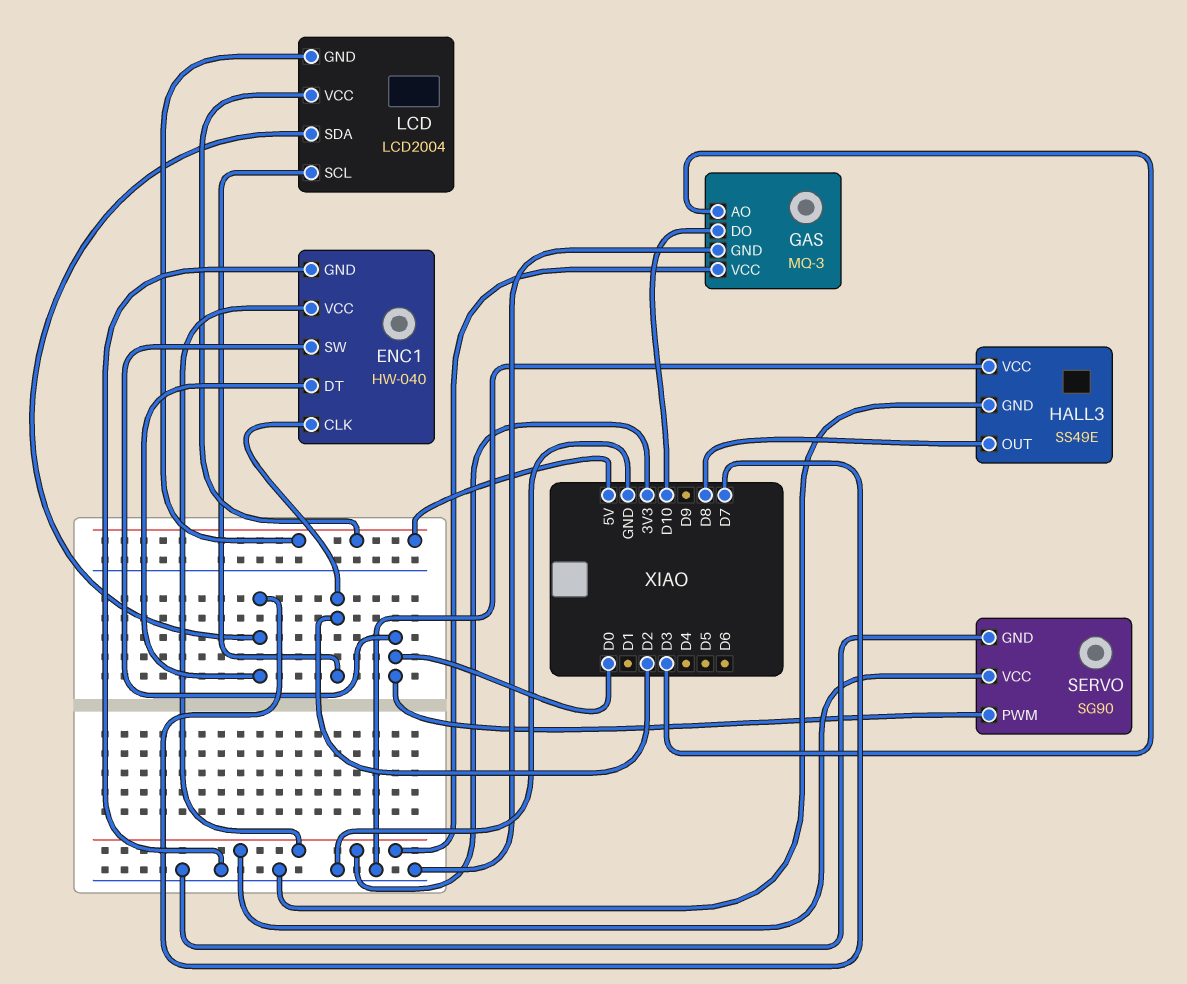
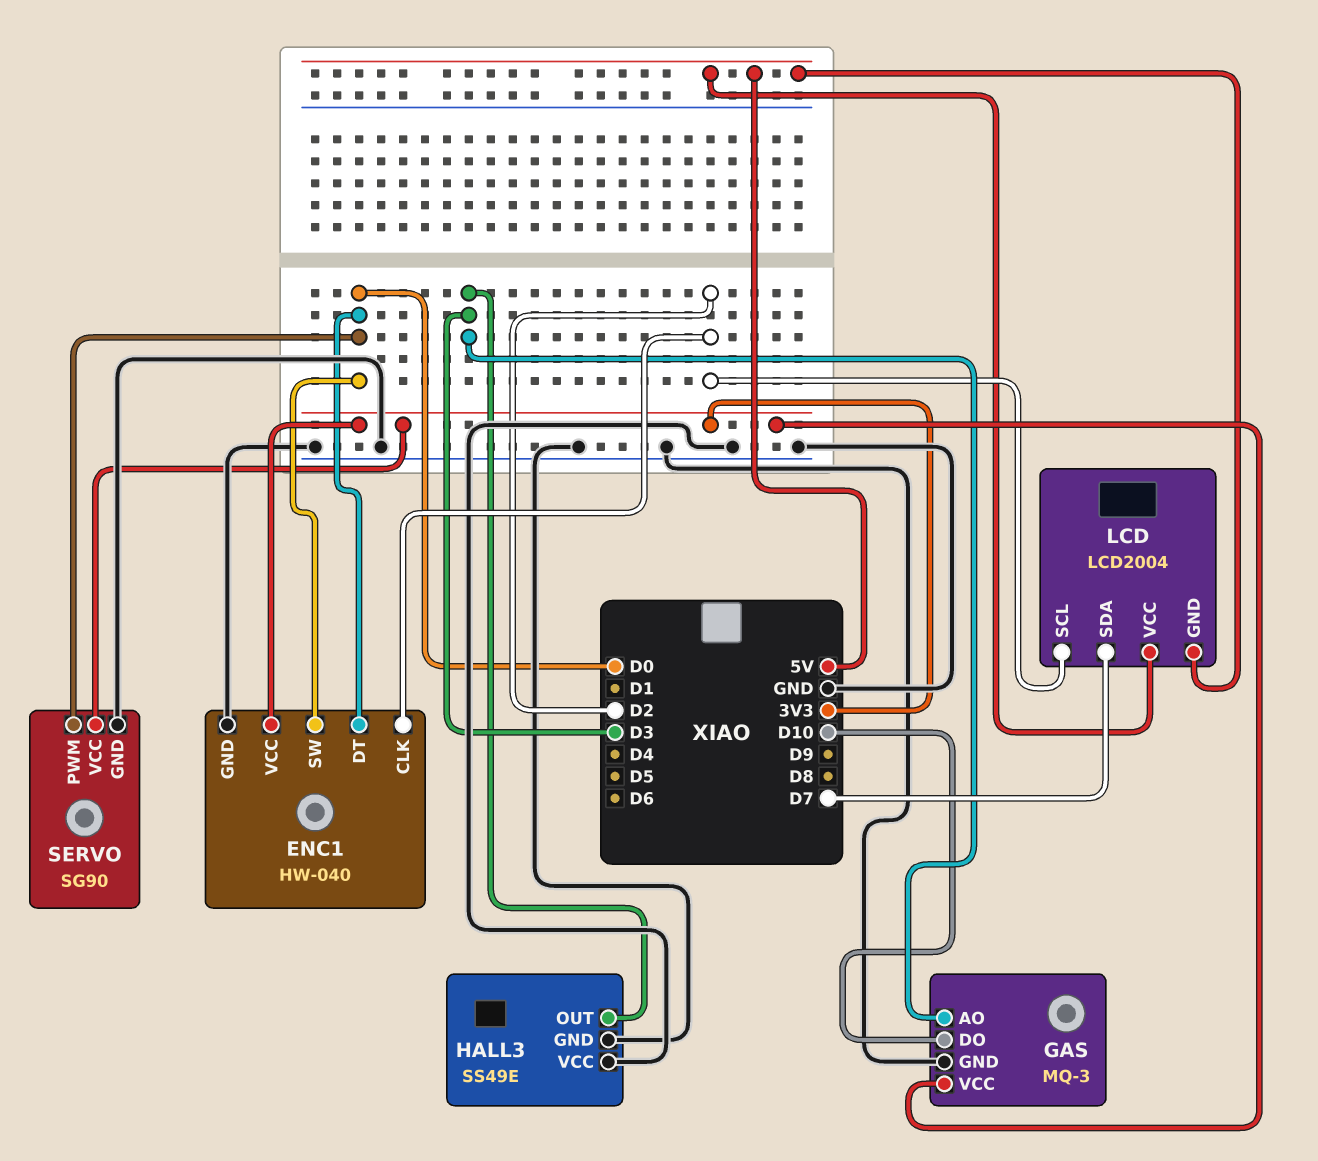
ENC1 pin DT: D7 -> D0
HALL3 pin OUT: D8 -> D3

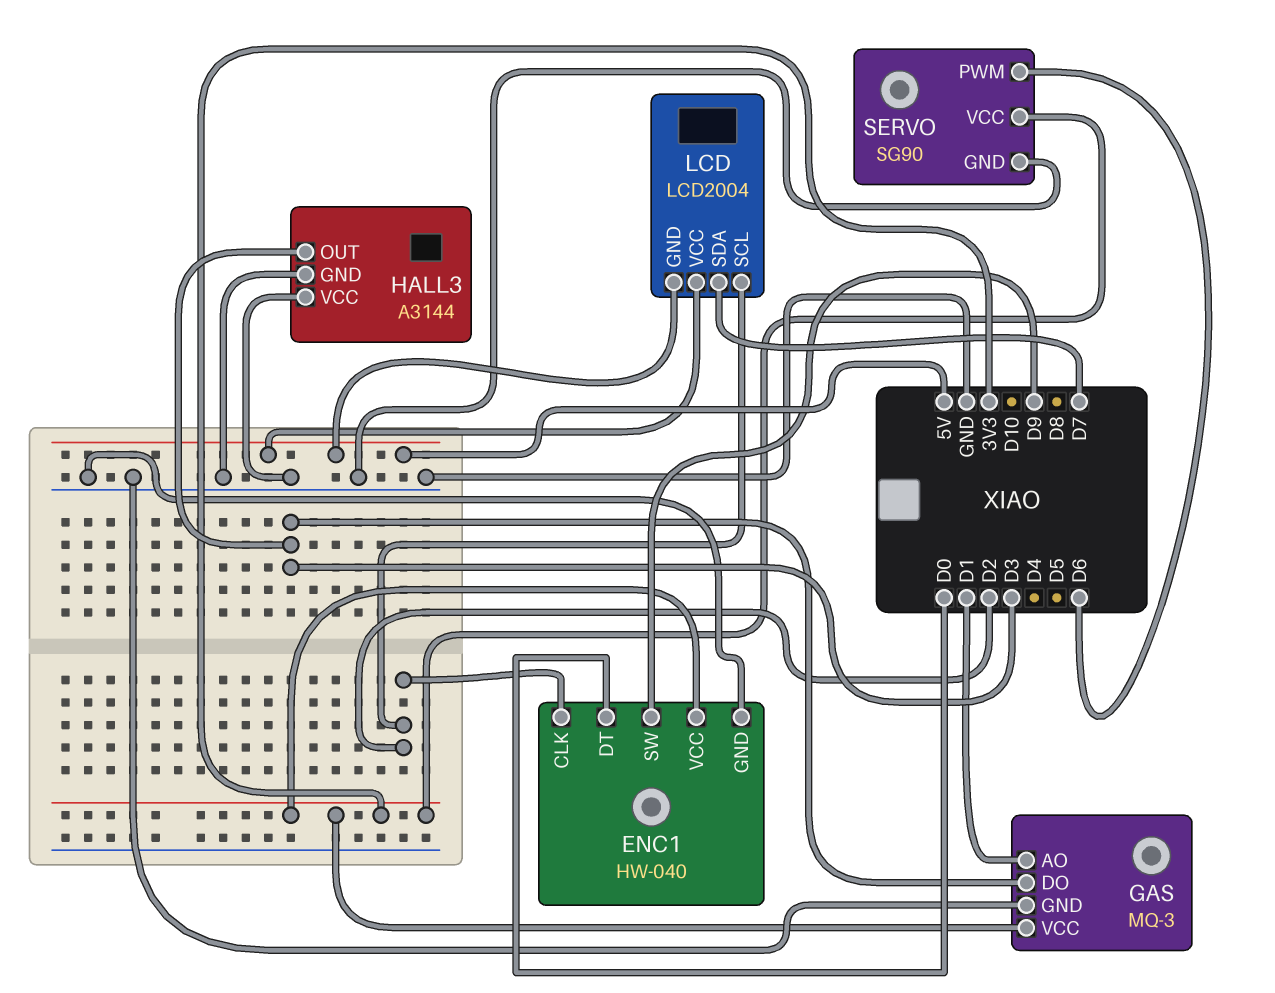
ENC1 pin SW: D0 -> D9
GAS pin AO: D3 -> D1
GAS pin DO: D10 -> D3
HALL3: SS49E -> A3144
SERVO pin PWM: D0 -> D6

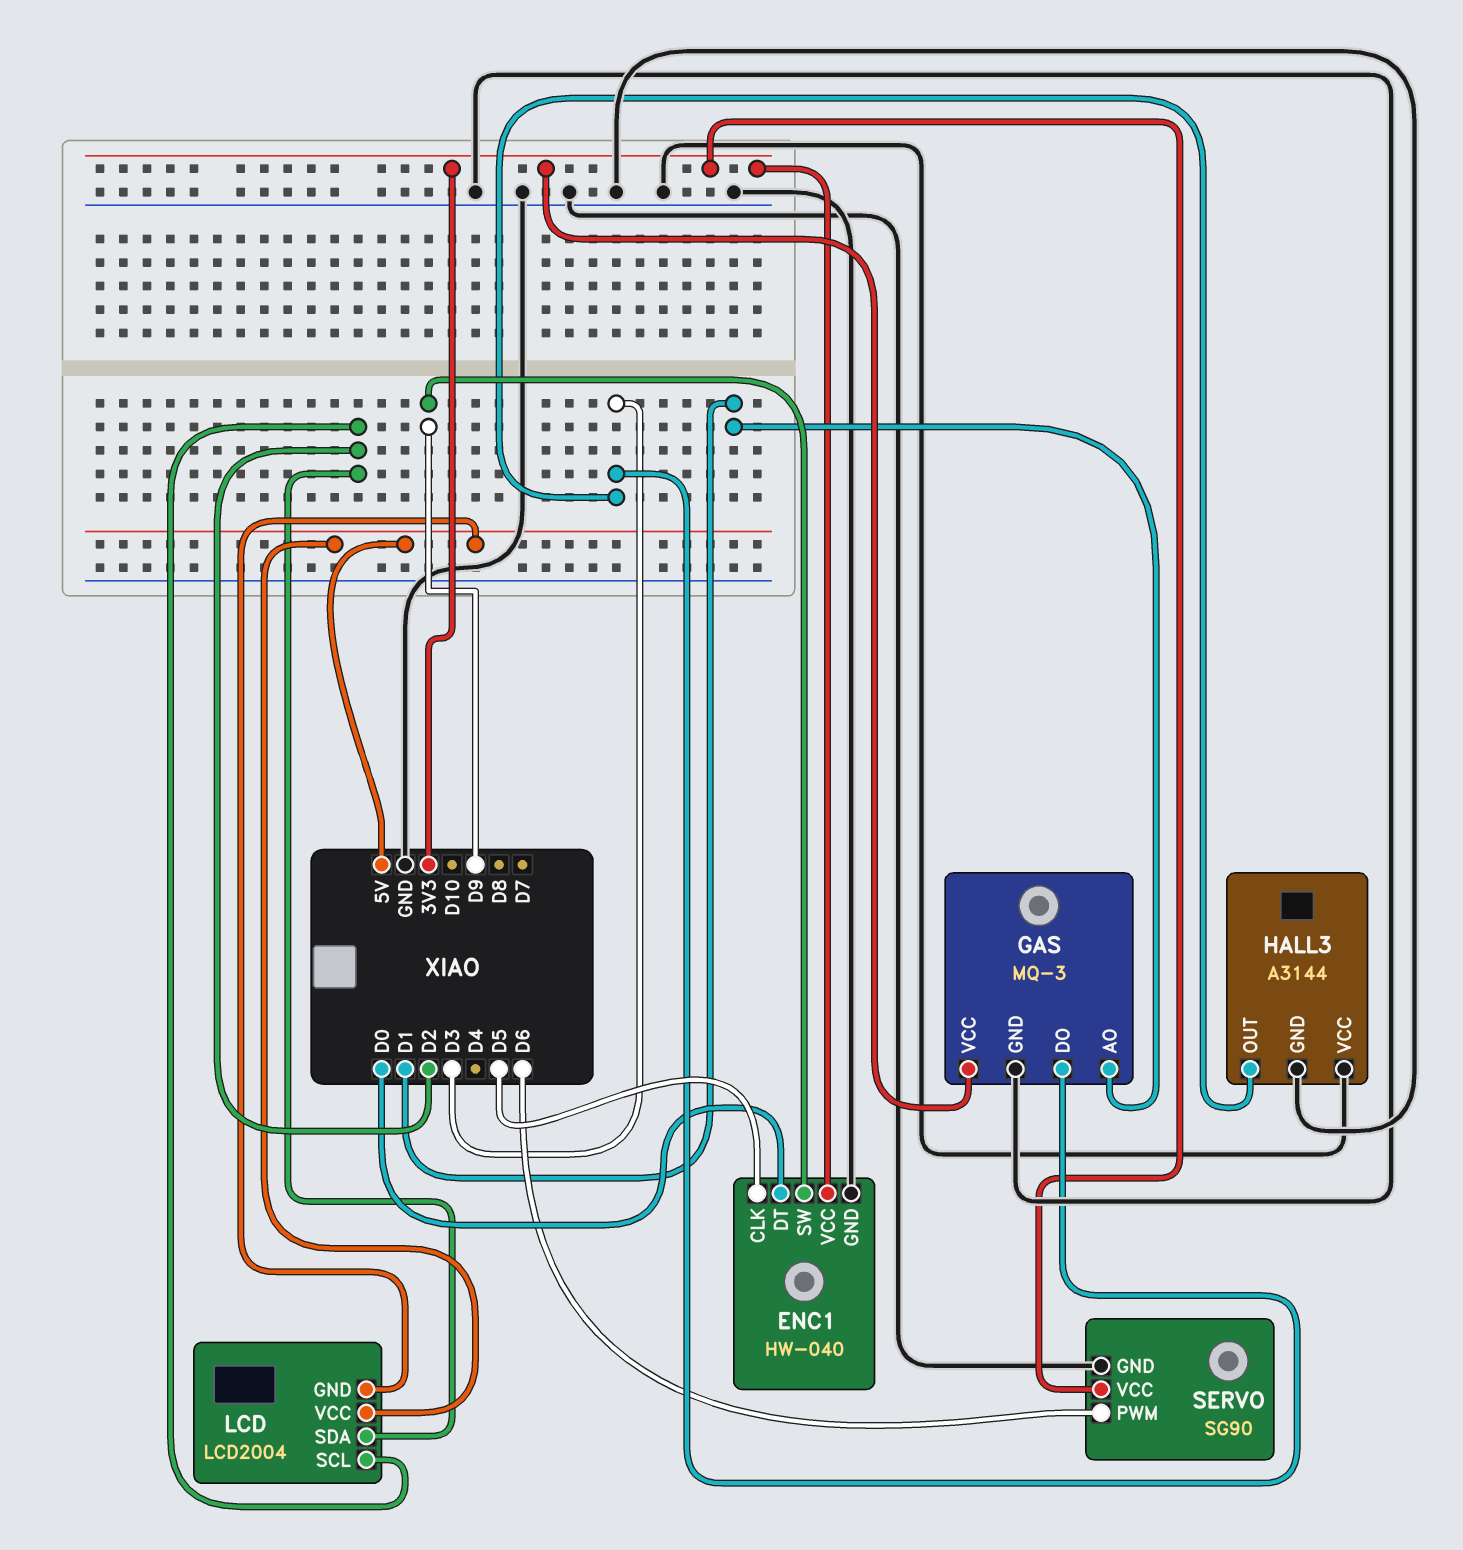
ENC1 pin CLK: D2 -> D5
LCD pin SDA: D7 -> D2

